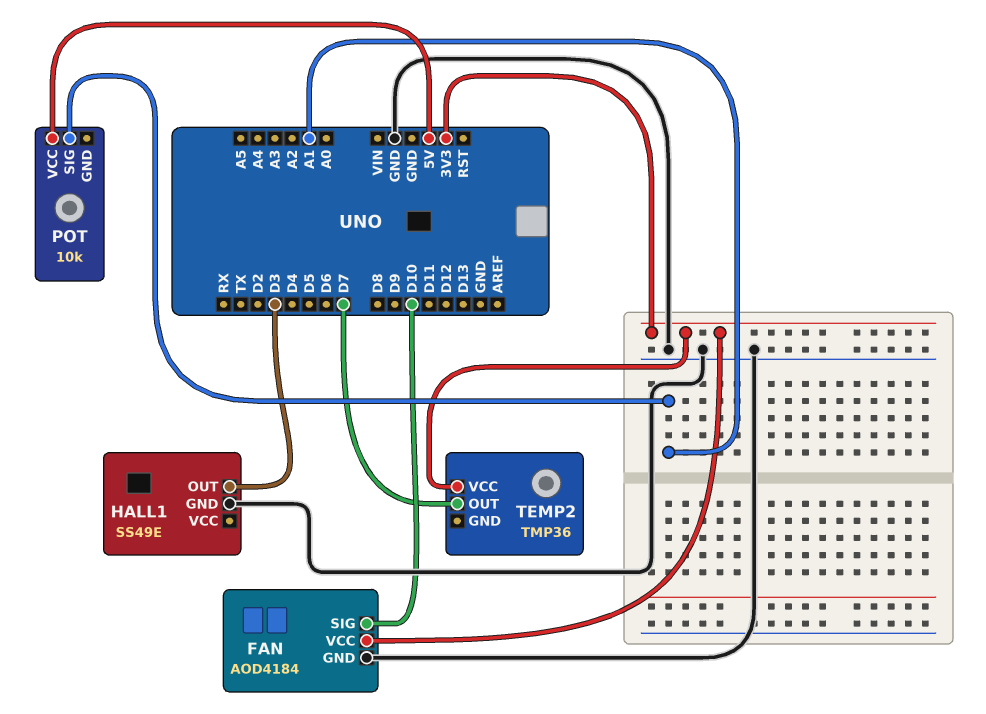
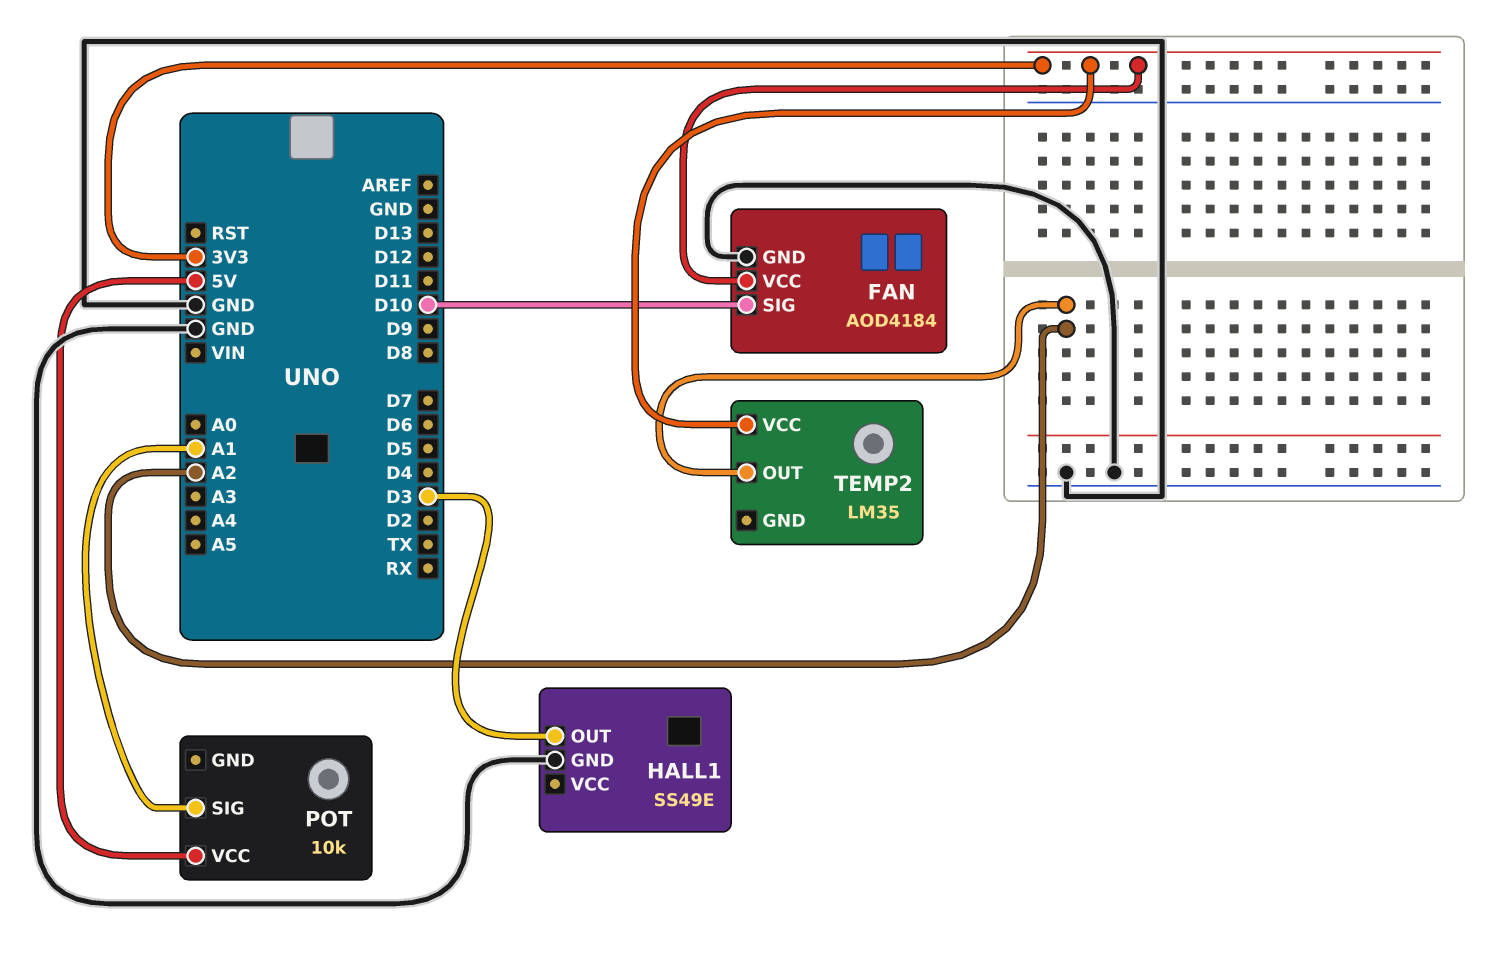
TEMP2: TMP36 -> LM35
TEMP2 pin OUT: D7 -> A2

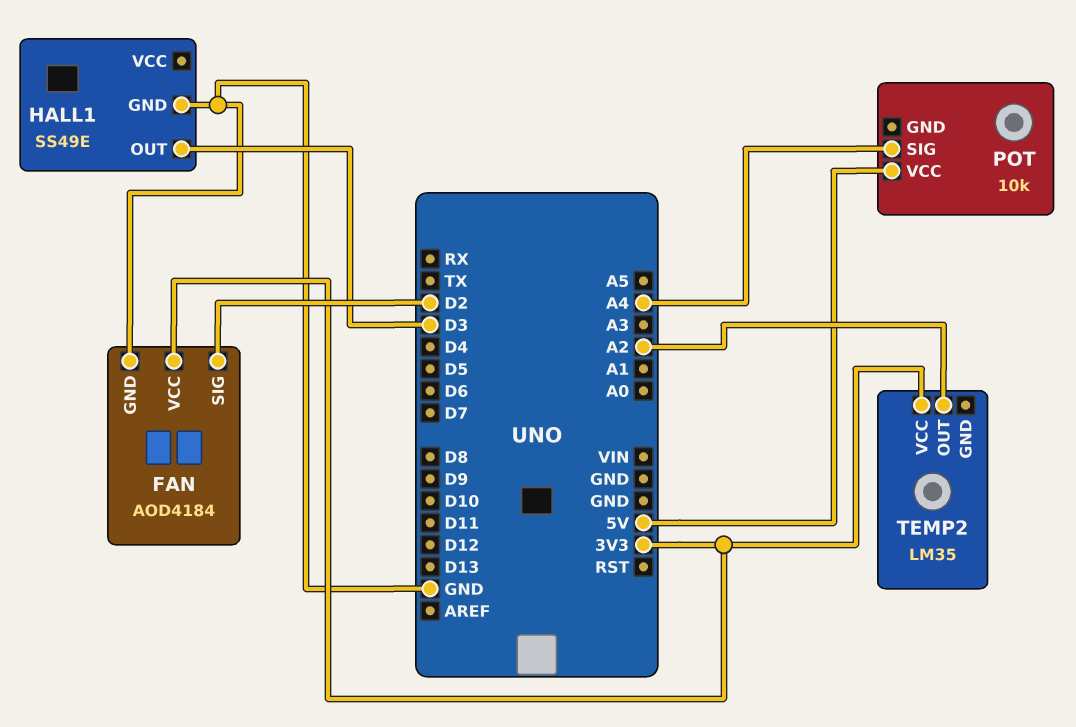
FAN pin SIG: D10 -> D2
POT pin SIG: A1 -> A4

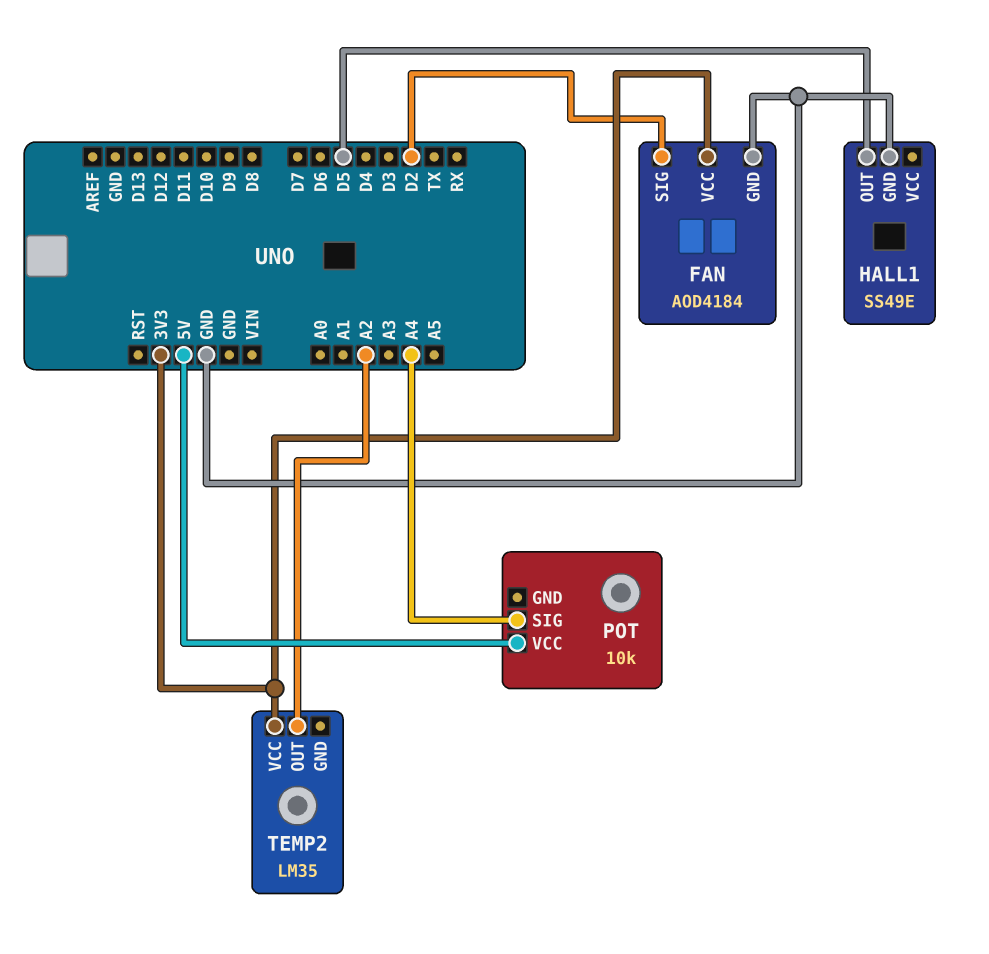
HALL1 pin OUT: D3 -> D5

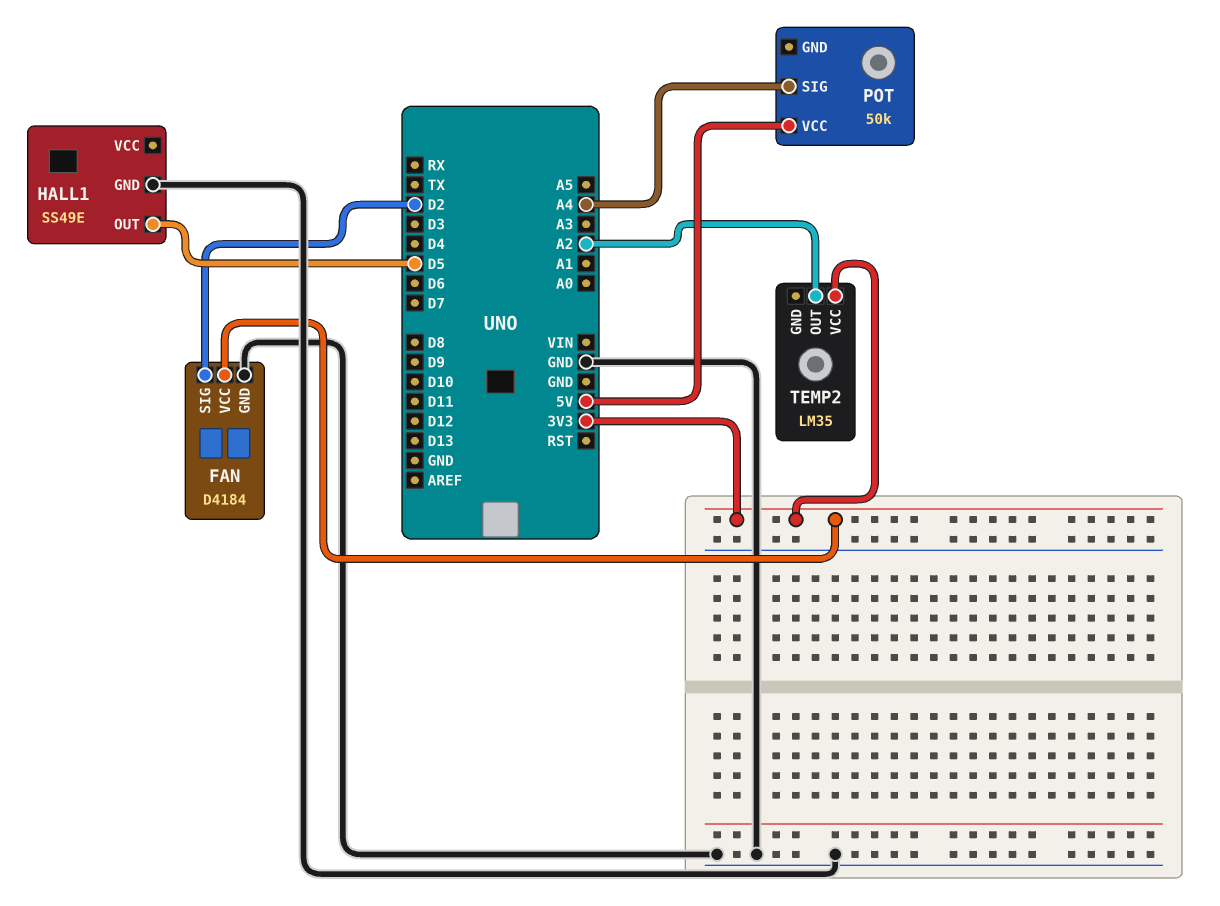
FAN: AOD4184 -> D4184
POT: 10k -> 50k

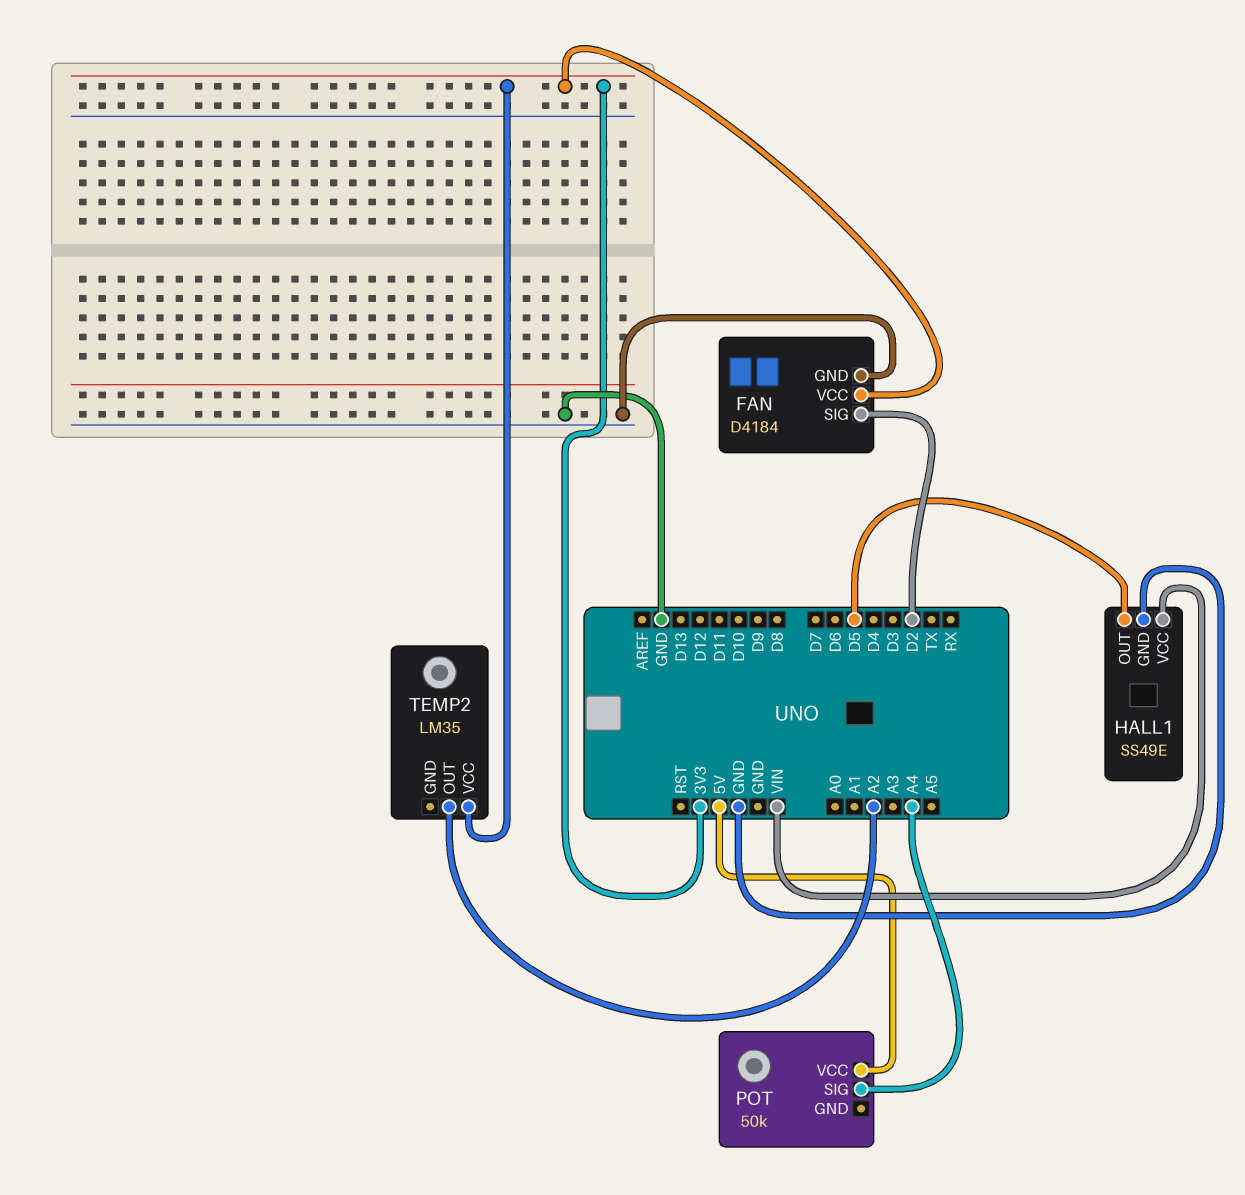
HALL1 pin VCC: none -> VIN

